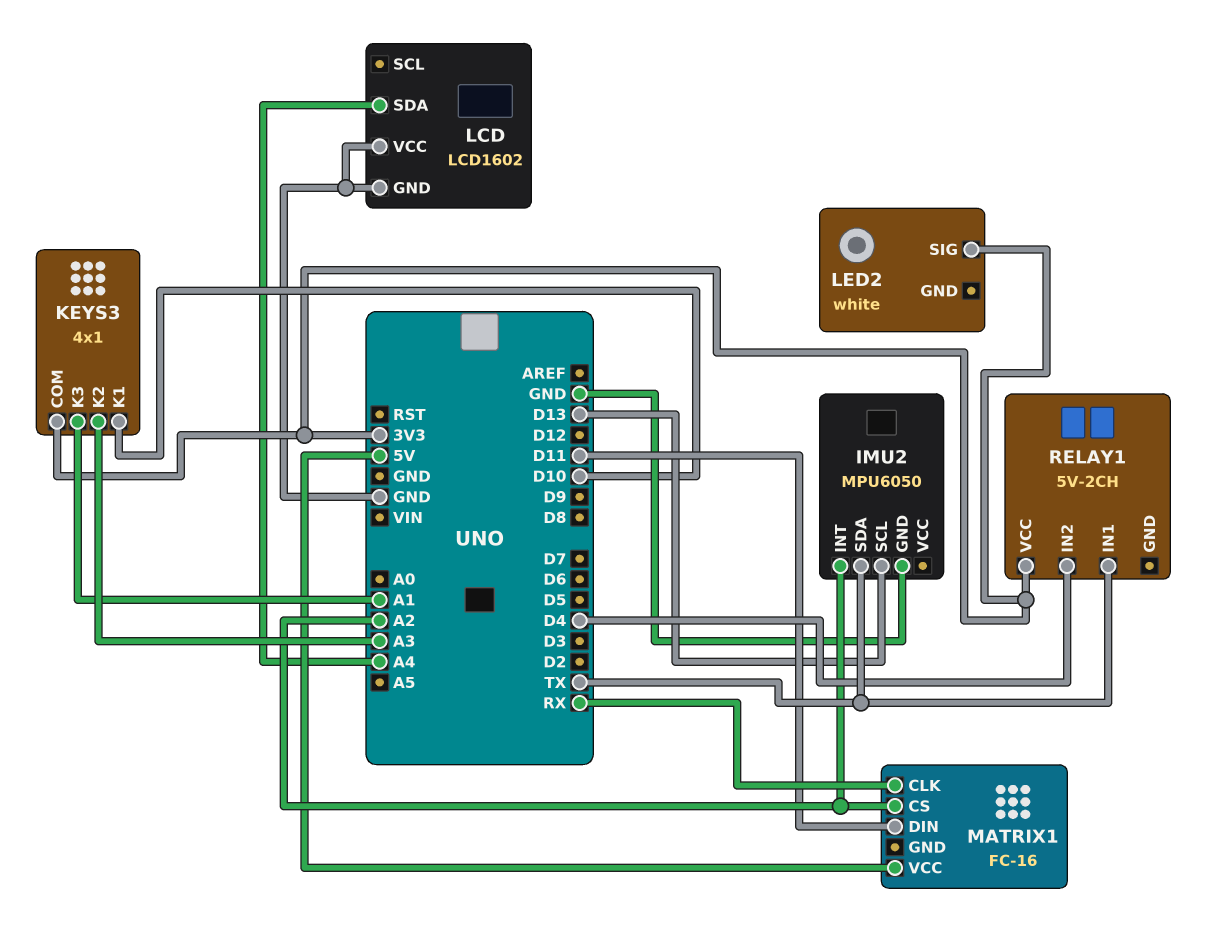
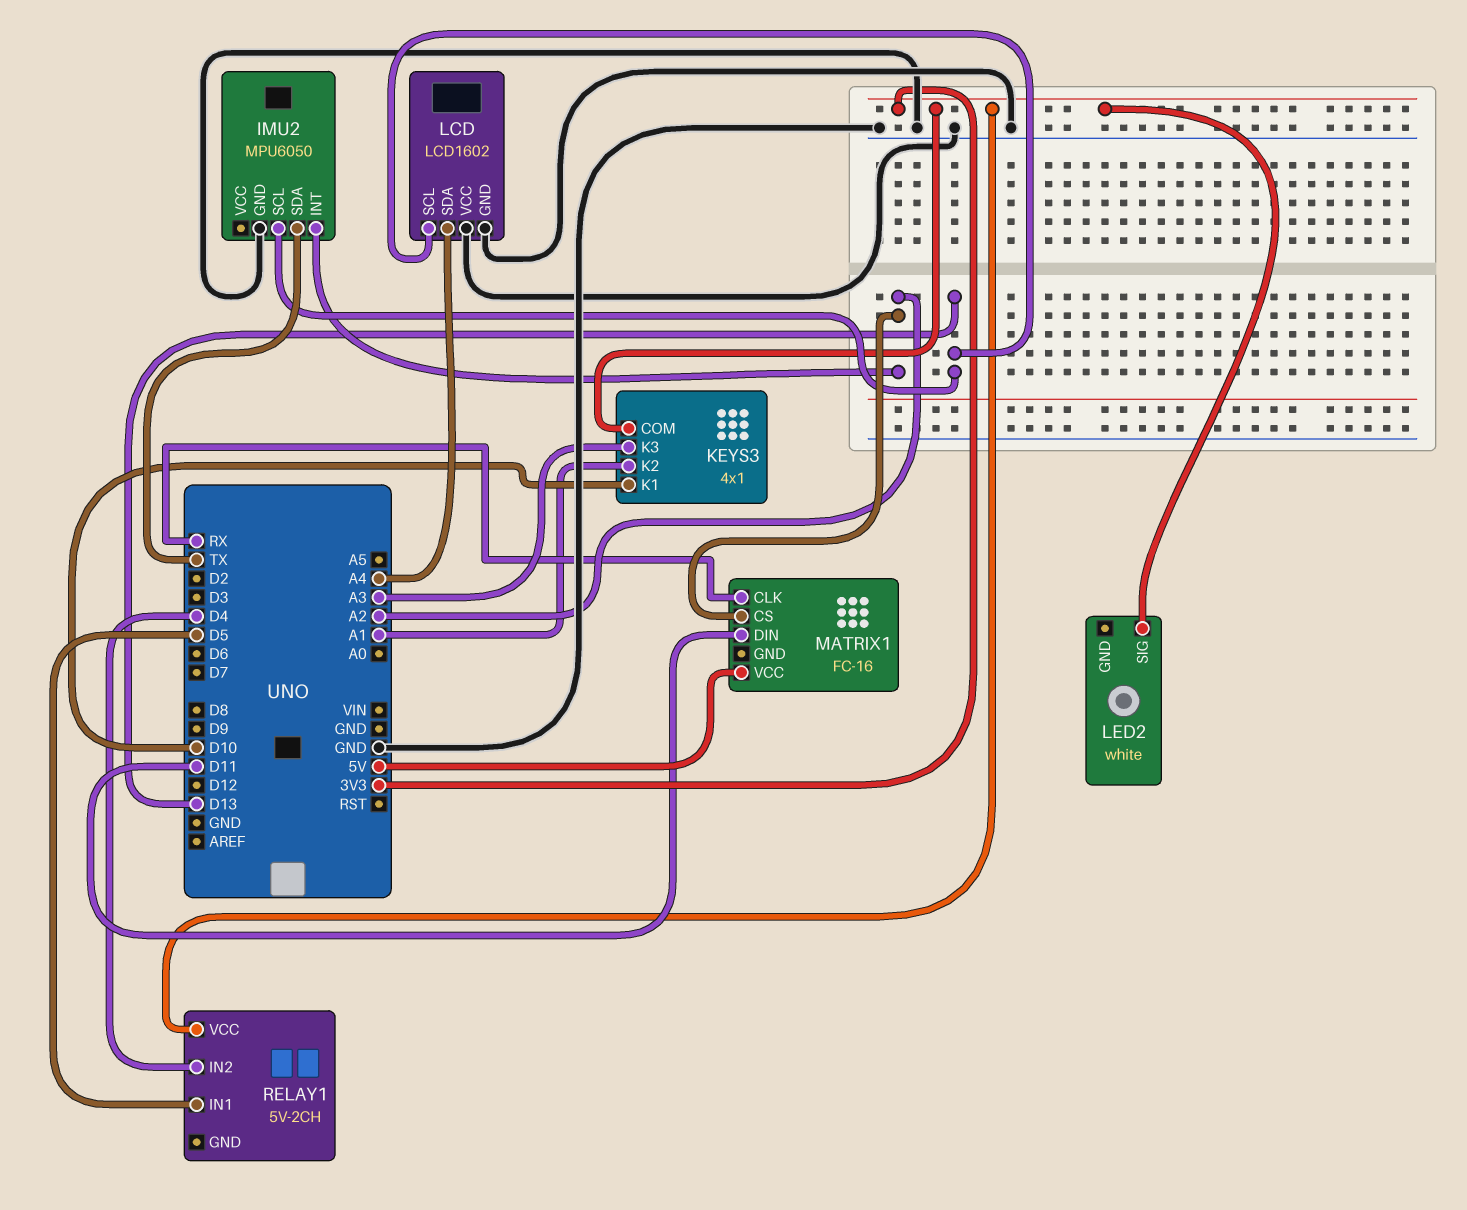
KEYS3 pin K2: A3 -> A1
KEYS3 pin K3: A1 -> A3
LCD pin SCL: none -> D13
RELAY1 pin IN1: TX -> D5

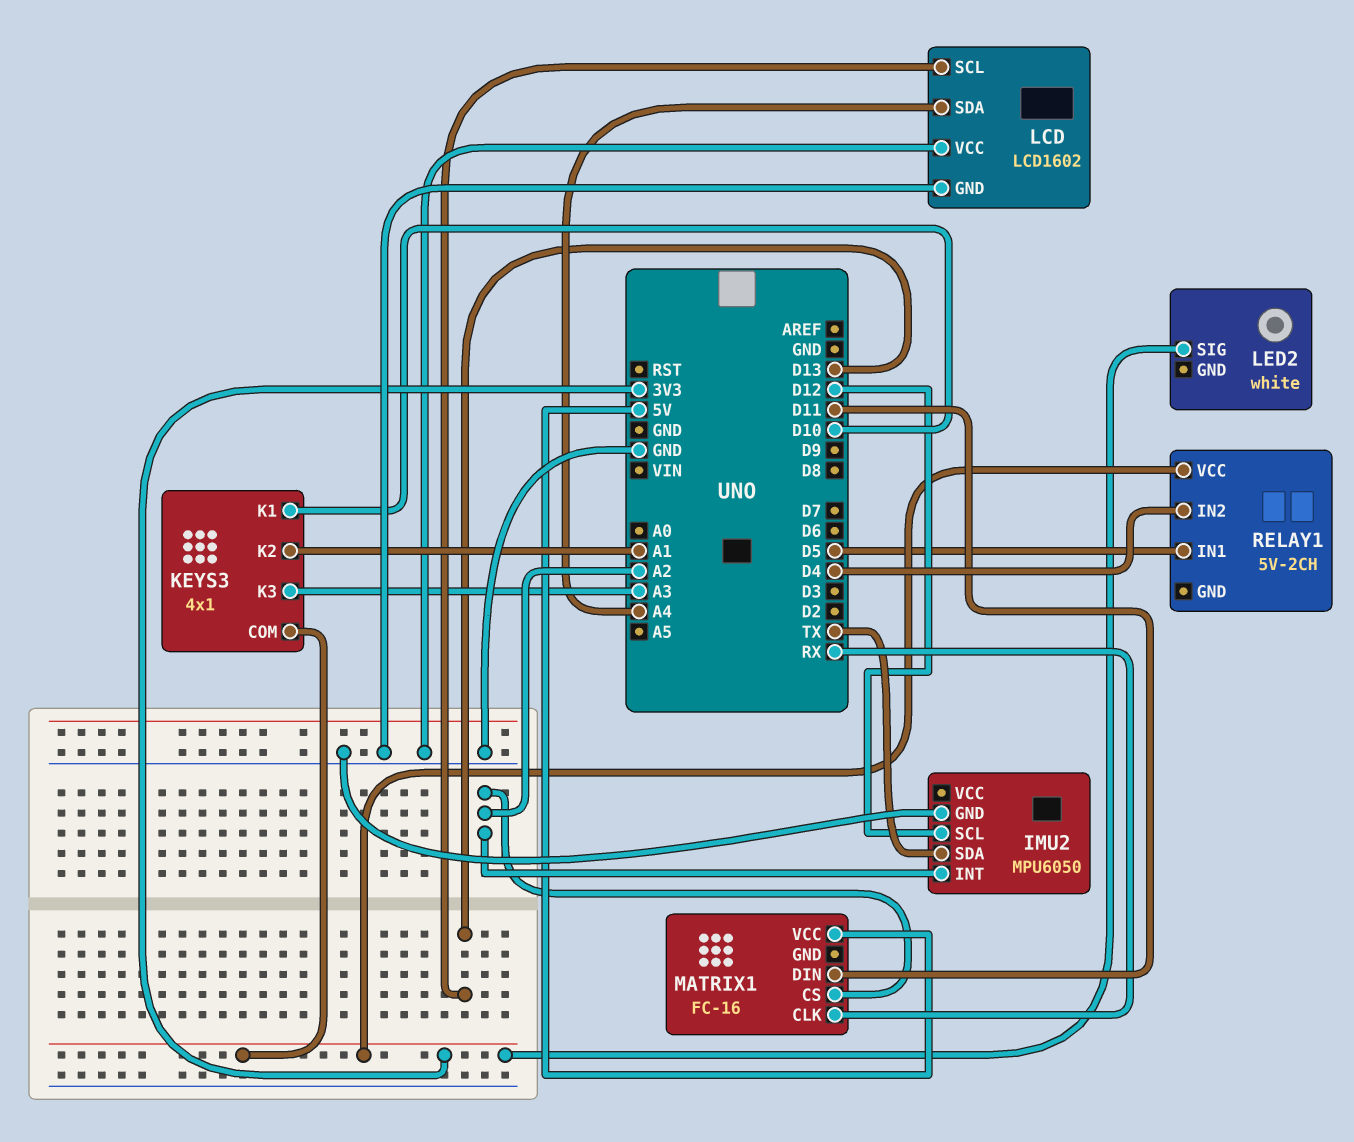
IMU2 pin SCL: D13 -> D12

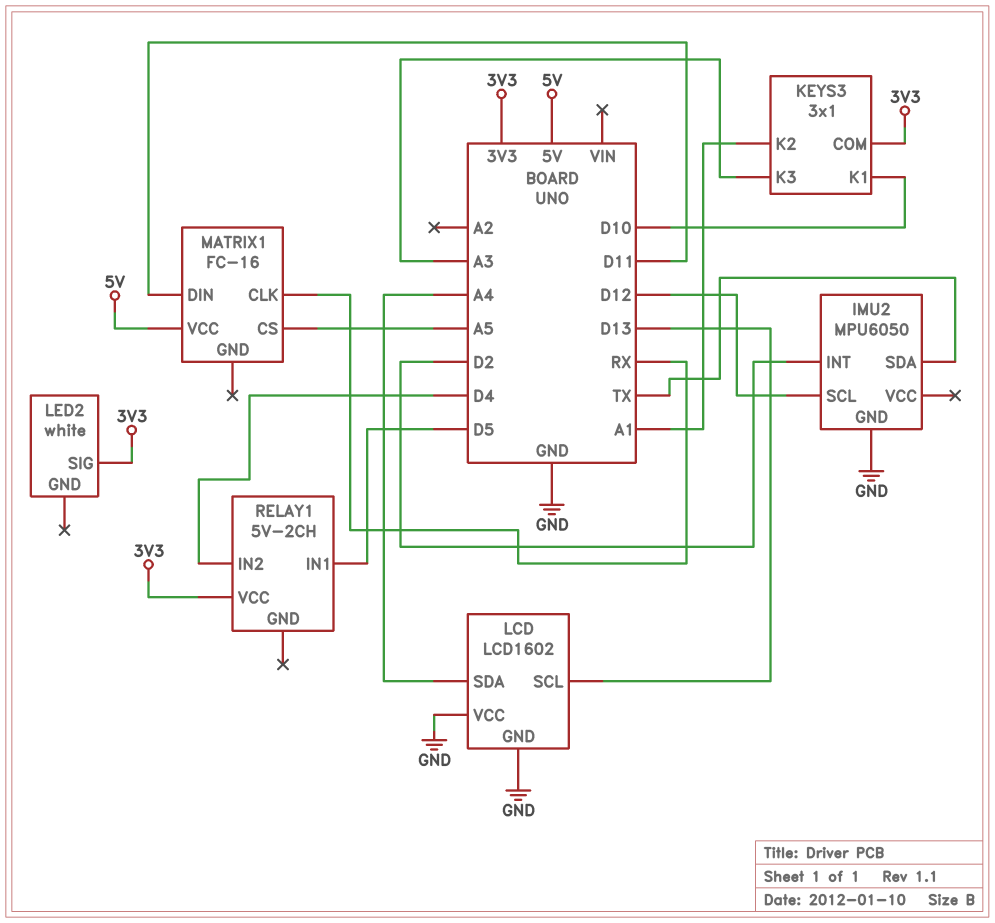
IMU2 pin INT: A2 -> D2
KEYS3: 4x1 -> 3x1
MATRIX1 pin CS: A2 -> A5

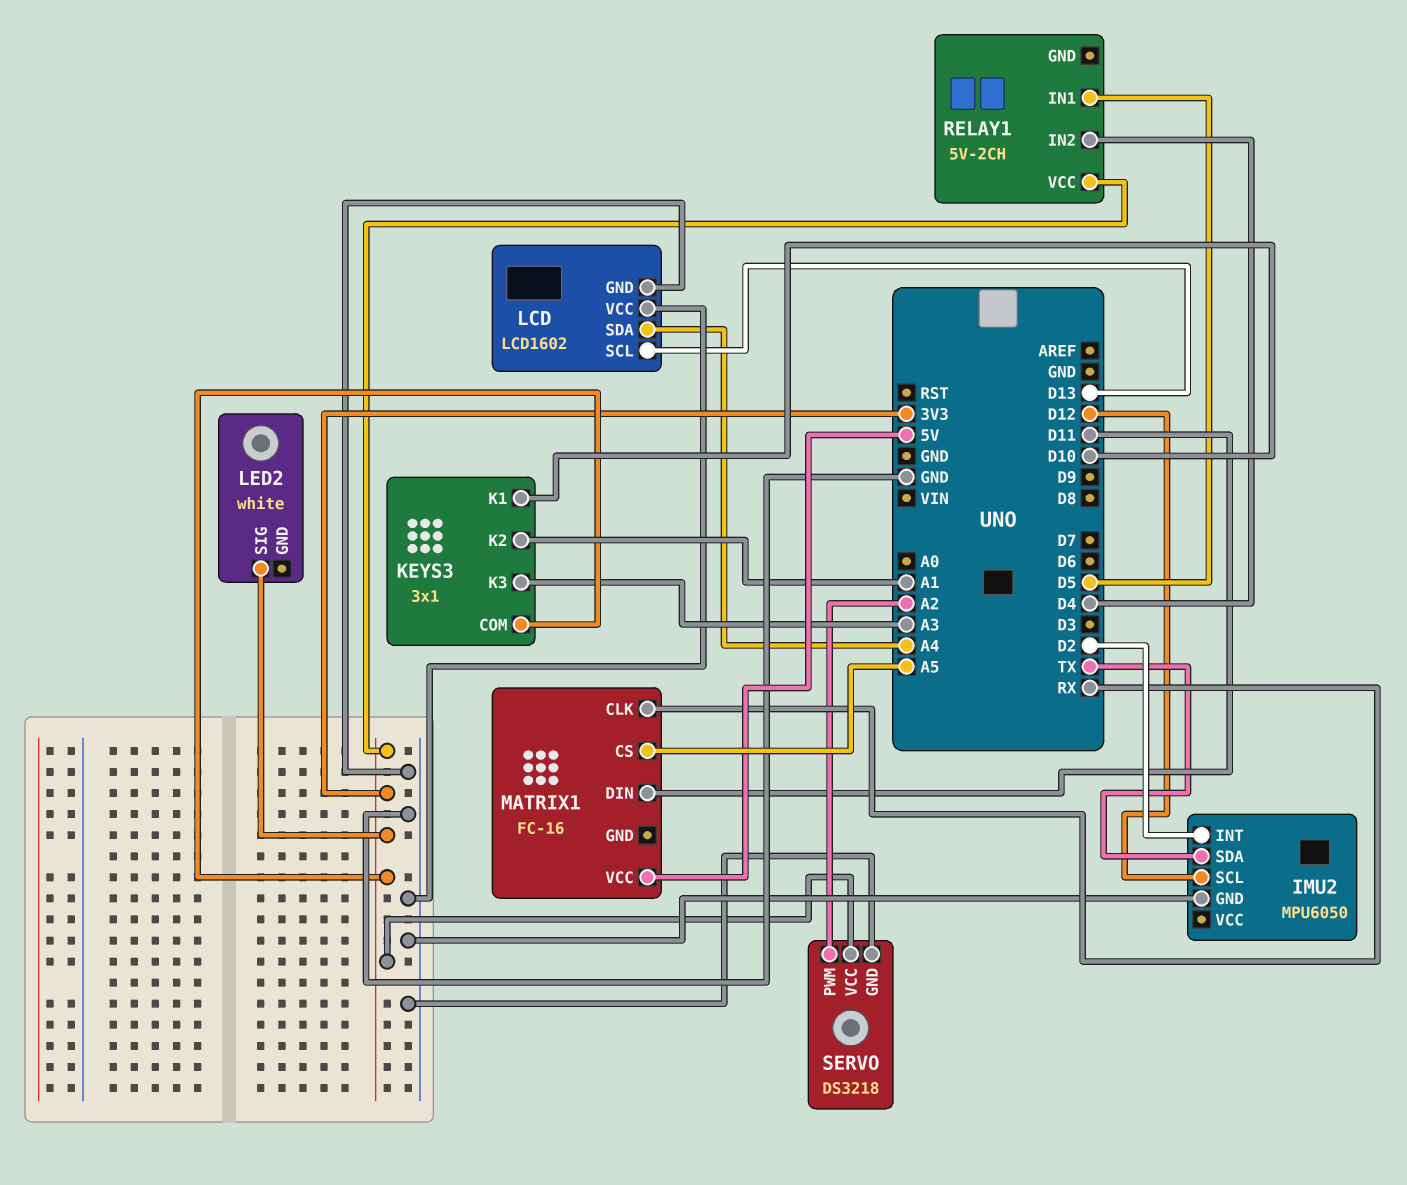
SERVO: none -> DS3218
SERVO pin GND: none -> GND
SERVO pin PWM: none -> A2
SERVO pin VCC: none -> 3V3

